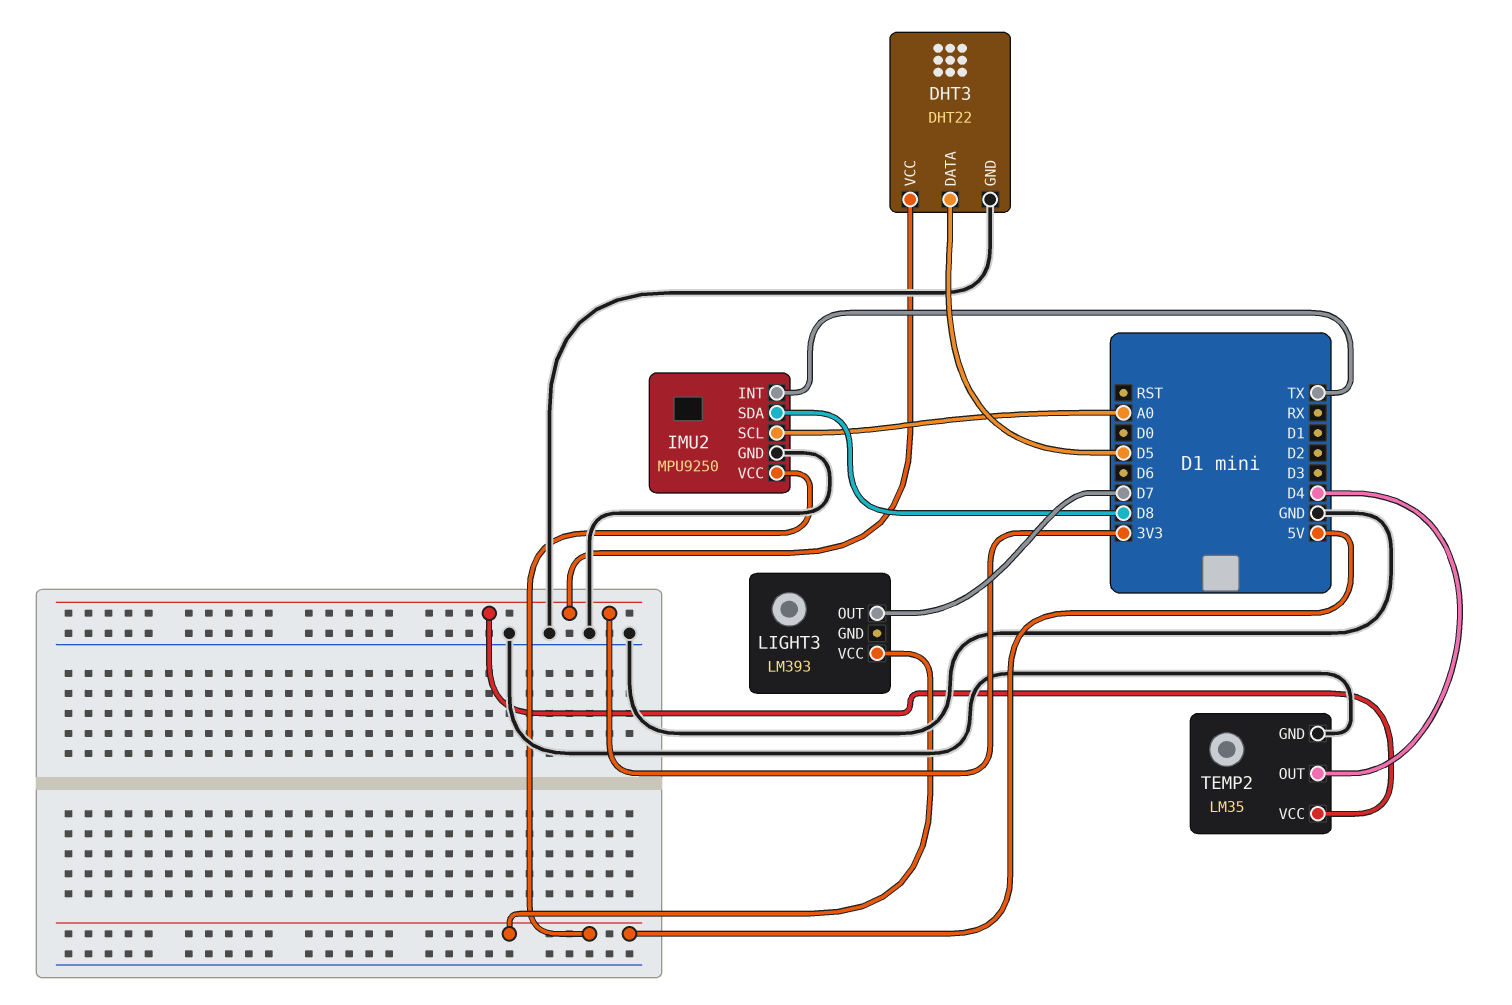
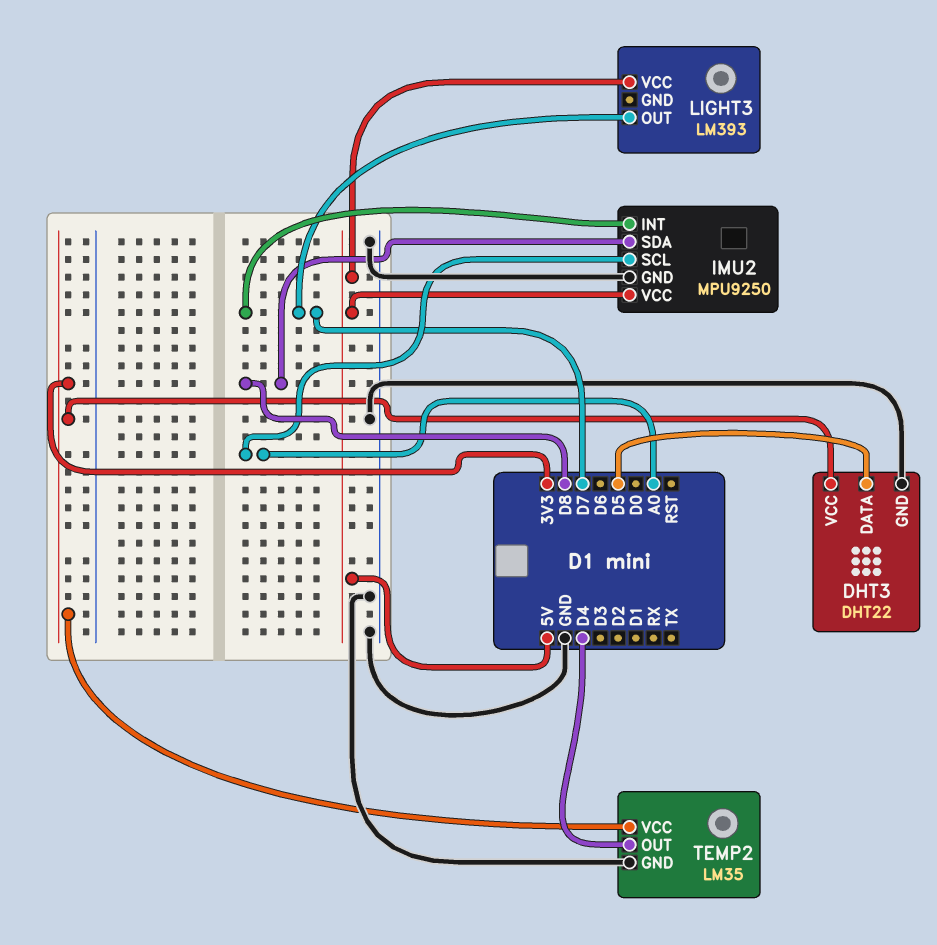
IMU2 pin INT: TX -> D7

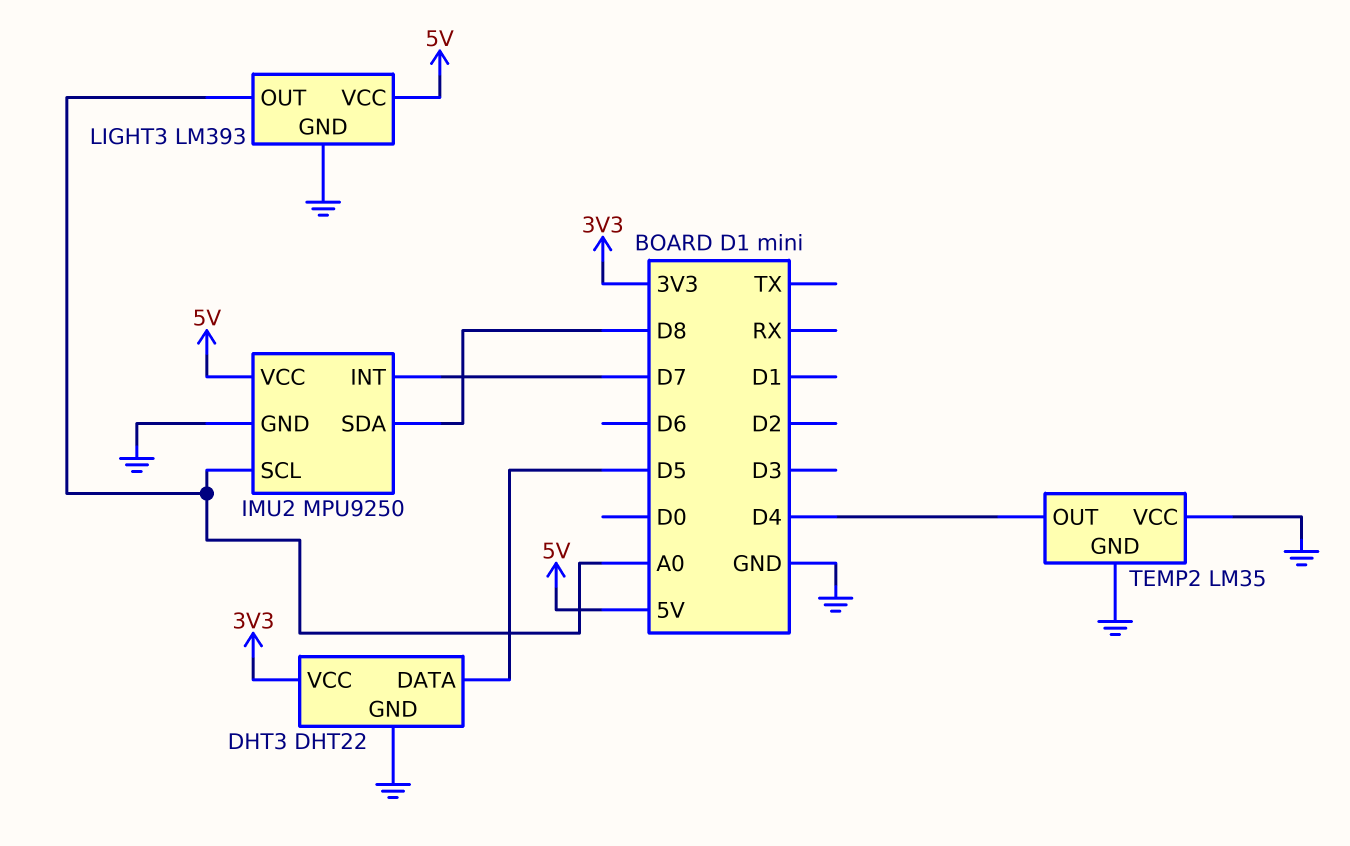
LIGHT3 pin GND: none -> GND
LIGHT3 pin OUT: D7 -> A0
TEMP2 pin VCC: 3V3 -> GND

